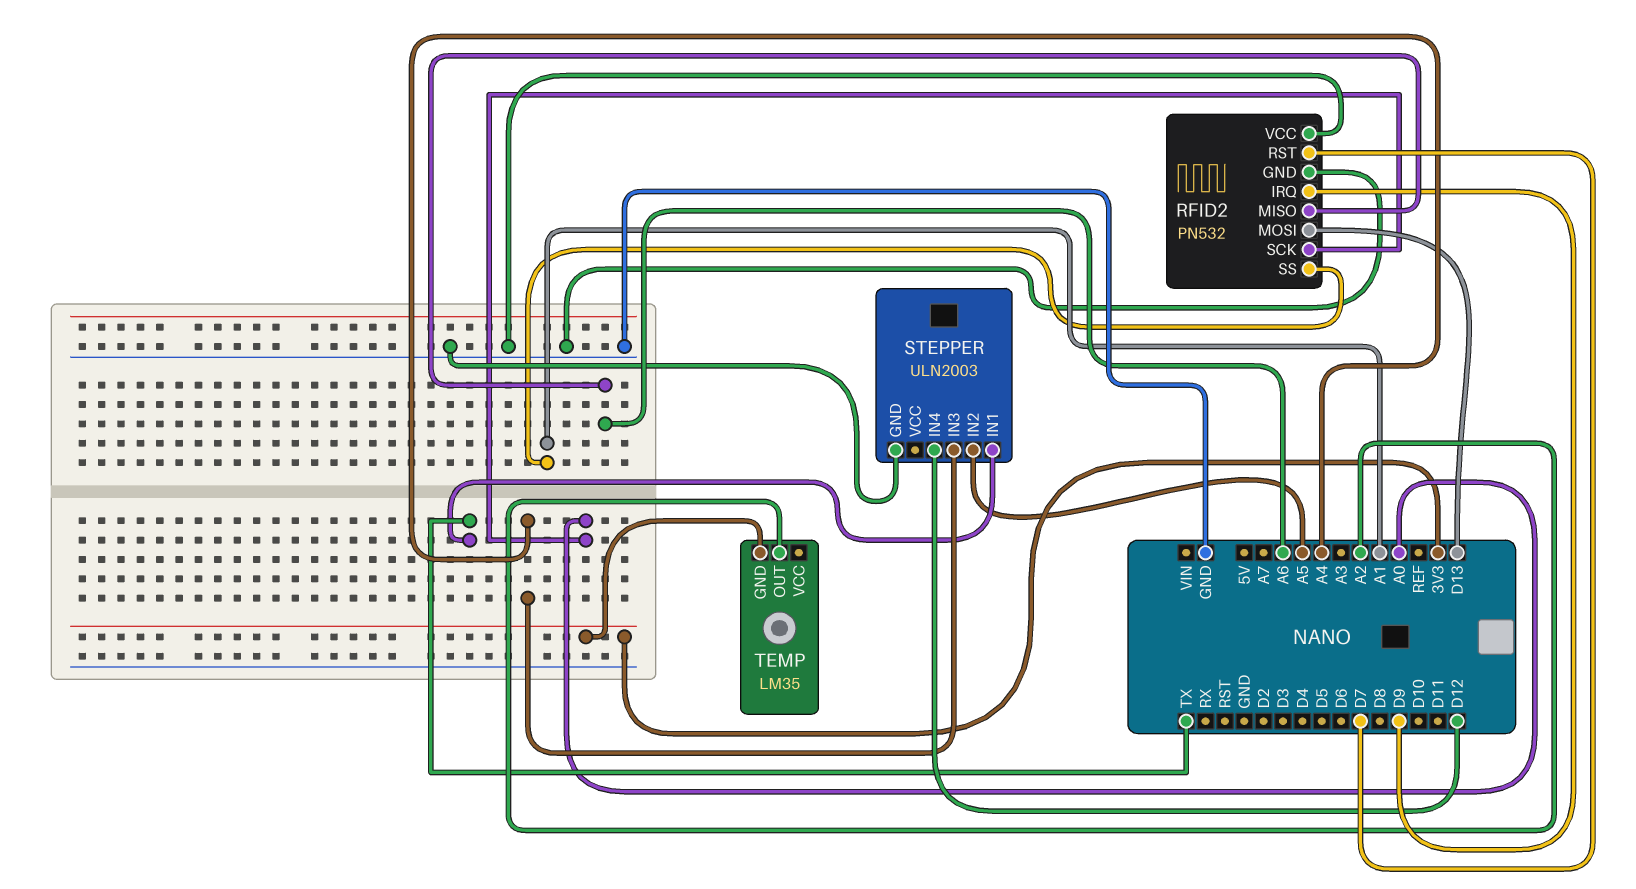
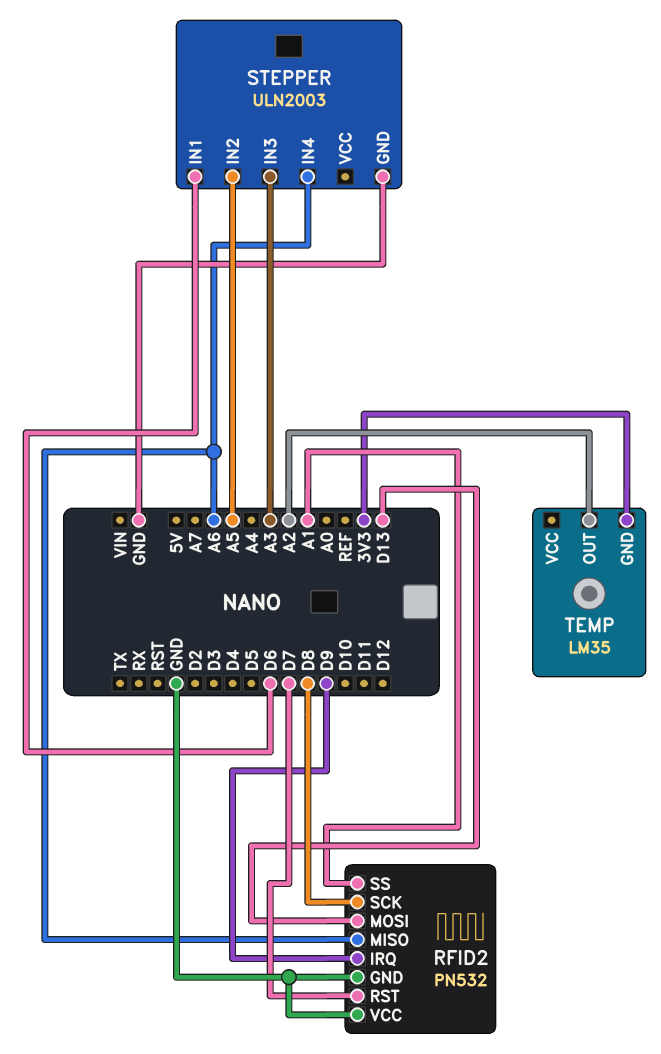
RFID2 pin SCK: A0 -> D8
STEPPER pin IN1: TX -> D6
STEPPER pin IN3: A4 -> A3
STEPPER pin IN4: D12 -> A6

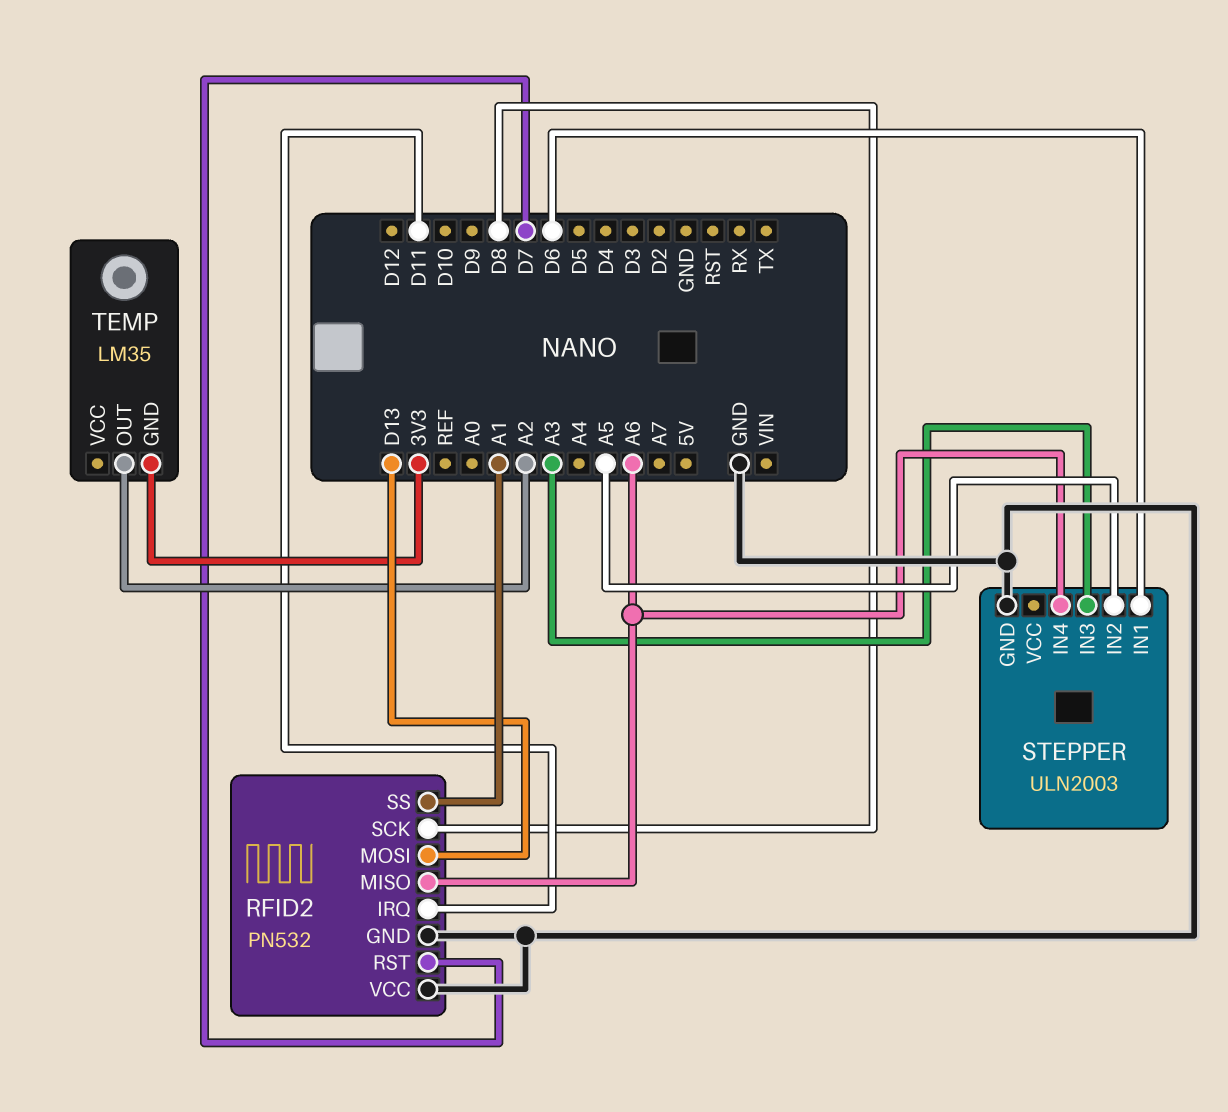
RFID2 pin IRQ: D9 -> D11

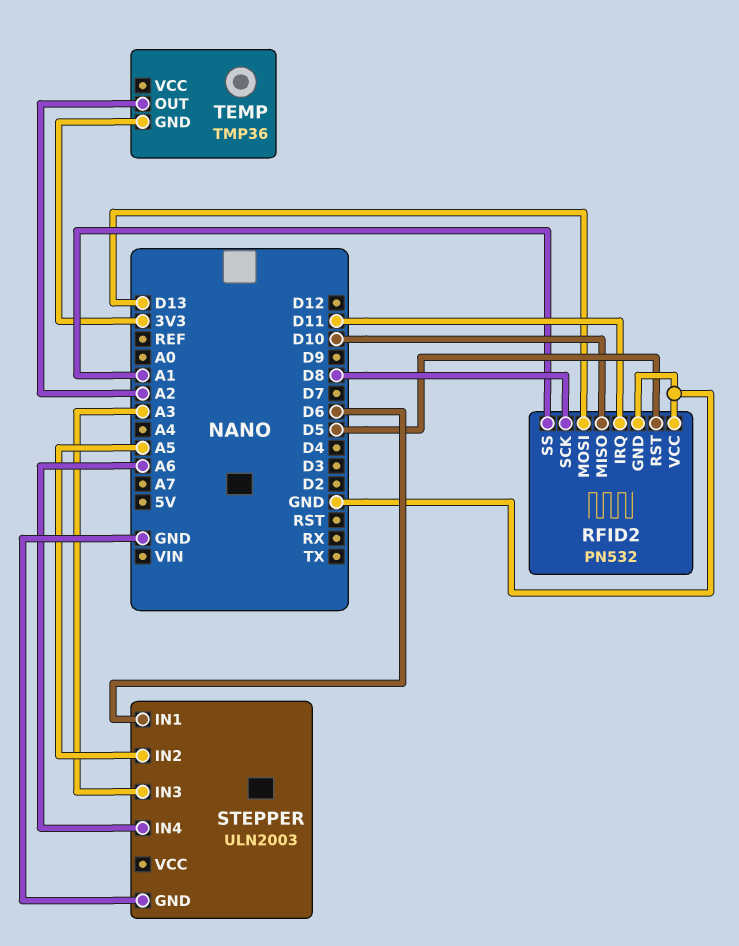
RFID2 pin MISO: A6 -> D10
RFID2 pin RST: D7 -> D5
TEMP: LM35 -> TMP36

